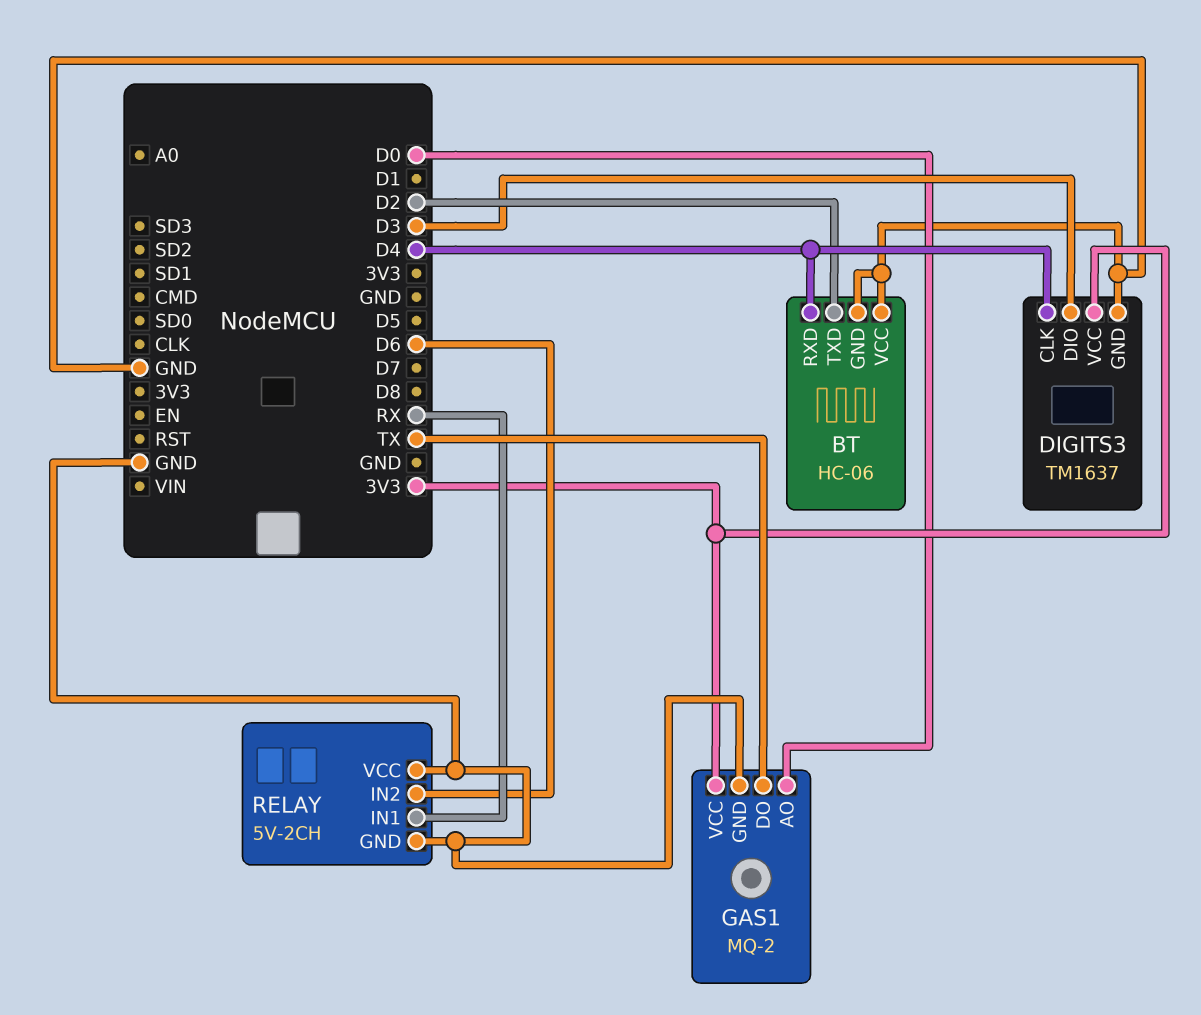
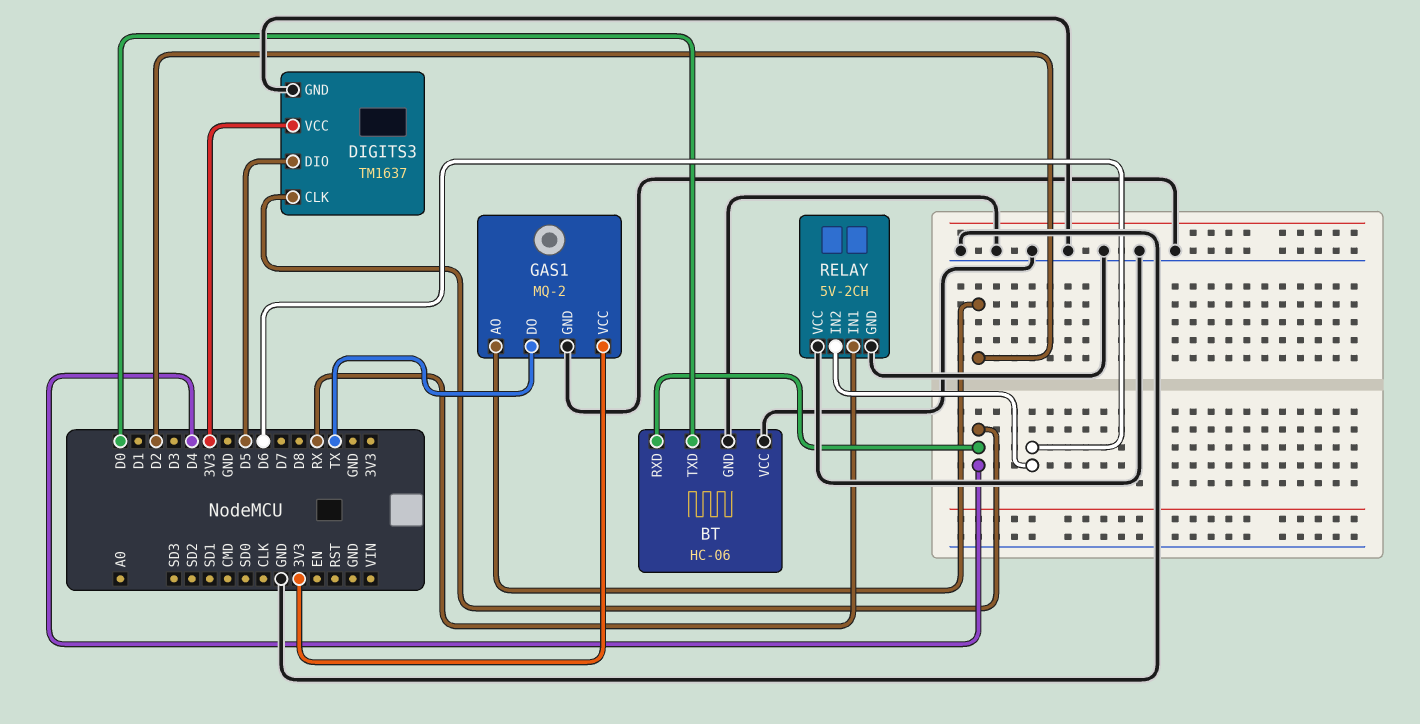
BT pin TXD: D2 -> D0
DIGITS3 pin DIO: D3 -> D5
GAS1 pin AO: D0 -> D2

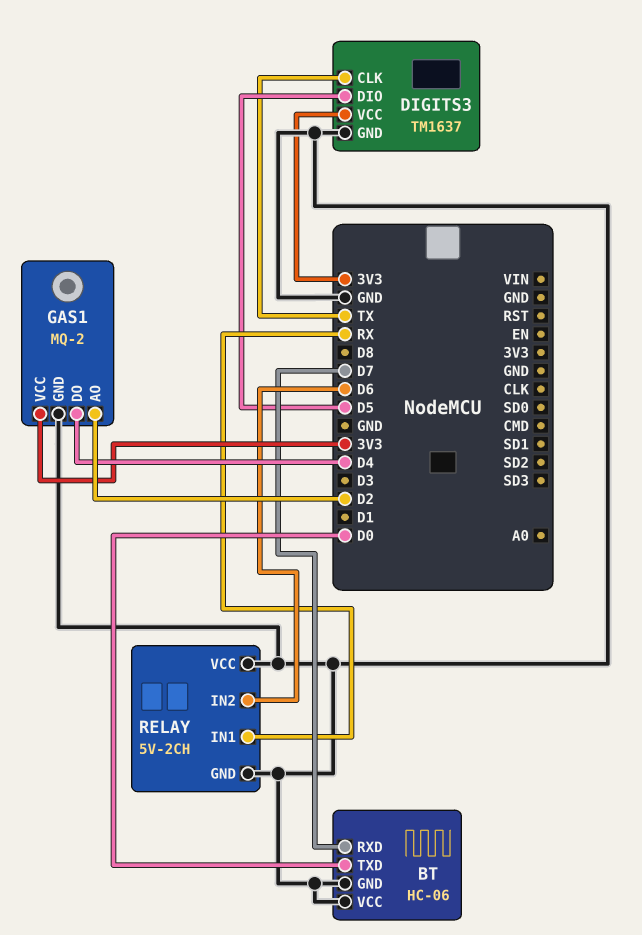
BT pin RXD: D4 -> D7
DIGITS3 pin CLK: D4 -> TX
GAS1 pin DO: TX -> D4

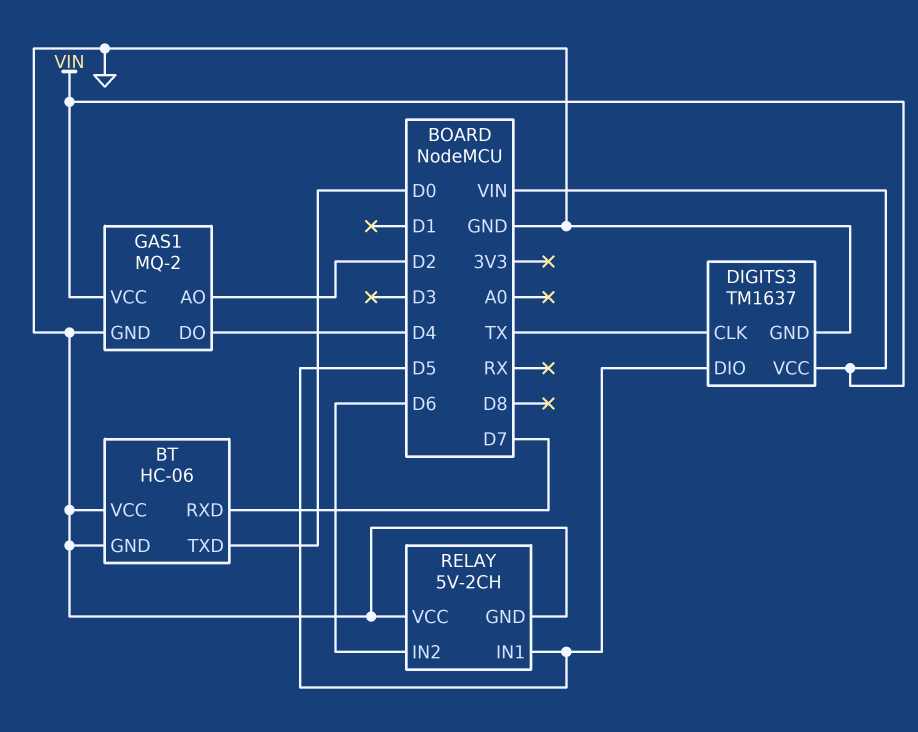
DIGITS3 pin VCC: 3V3 -> VIN
GAS1 pin VCC: 3V3 -> VIN
RELAY pin IN1: RX -> D5

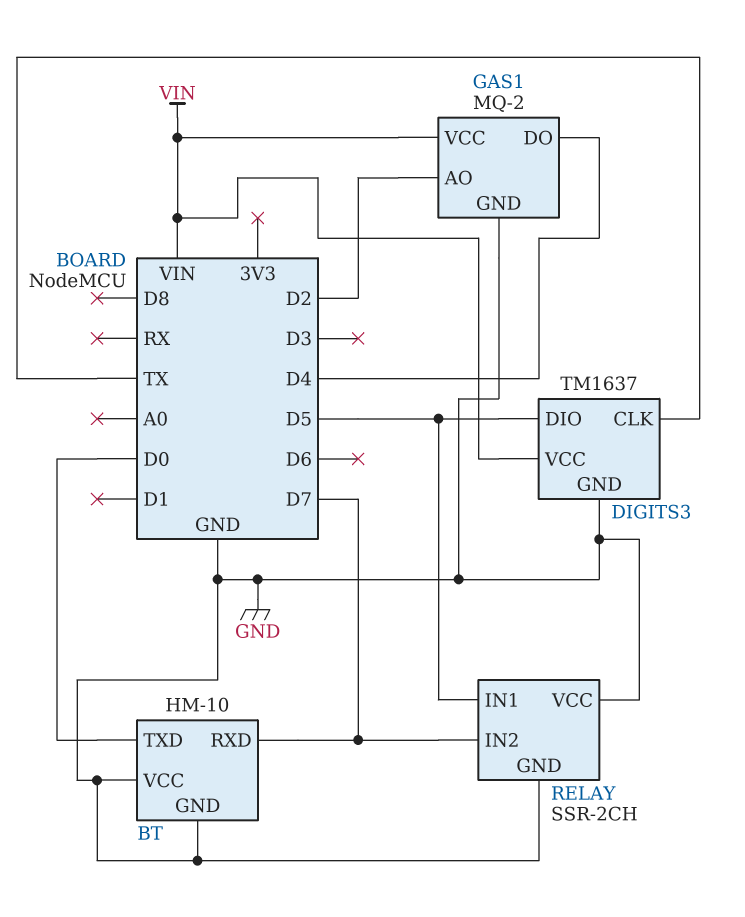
BT: HC-06 -> HM-10
RELAY: 5V-2CH -> SSR-2CH
RELAY pin IN2: D6 -> D7

